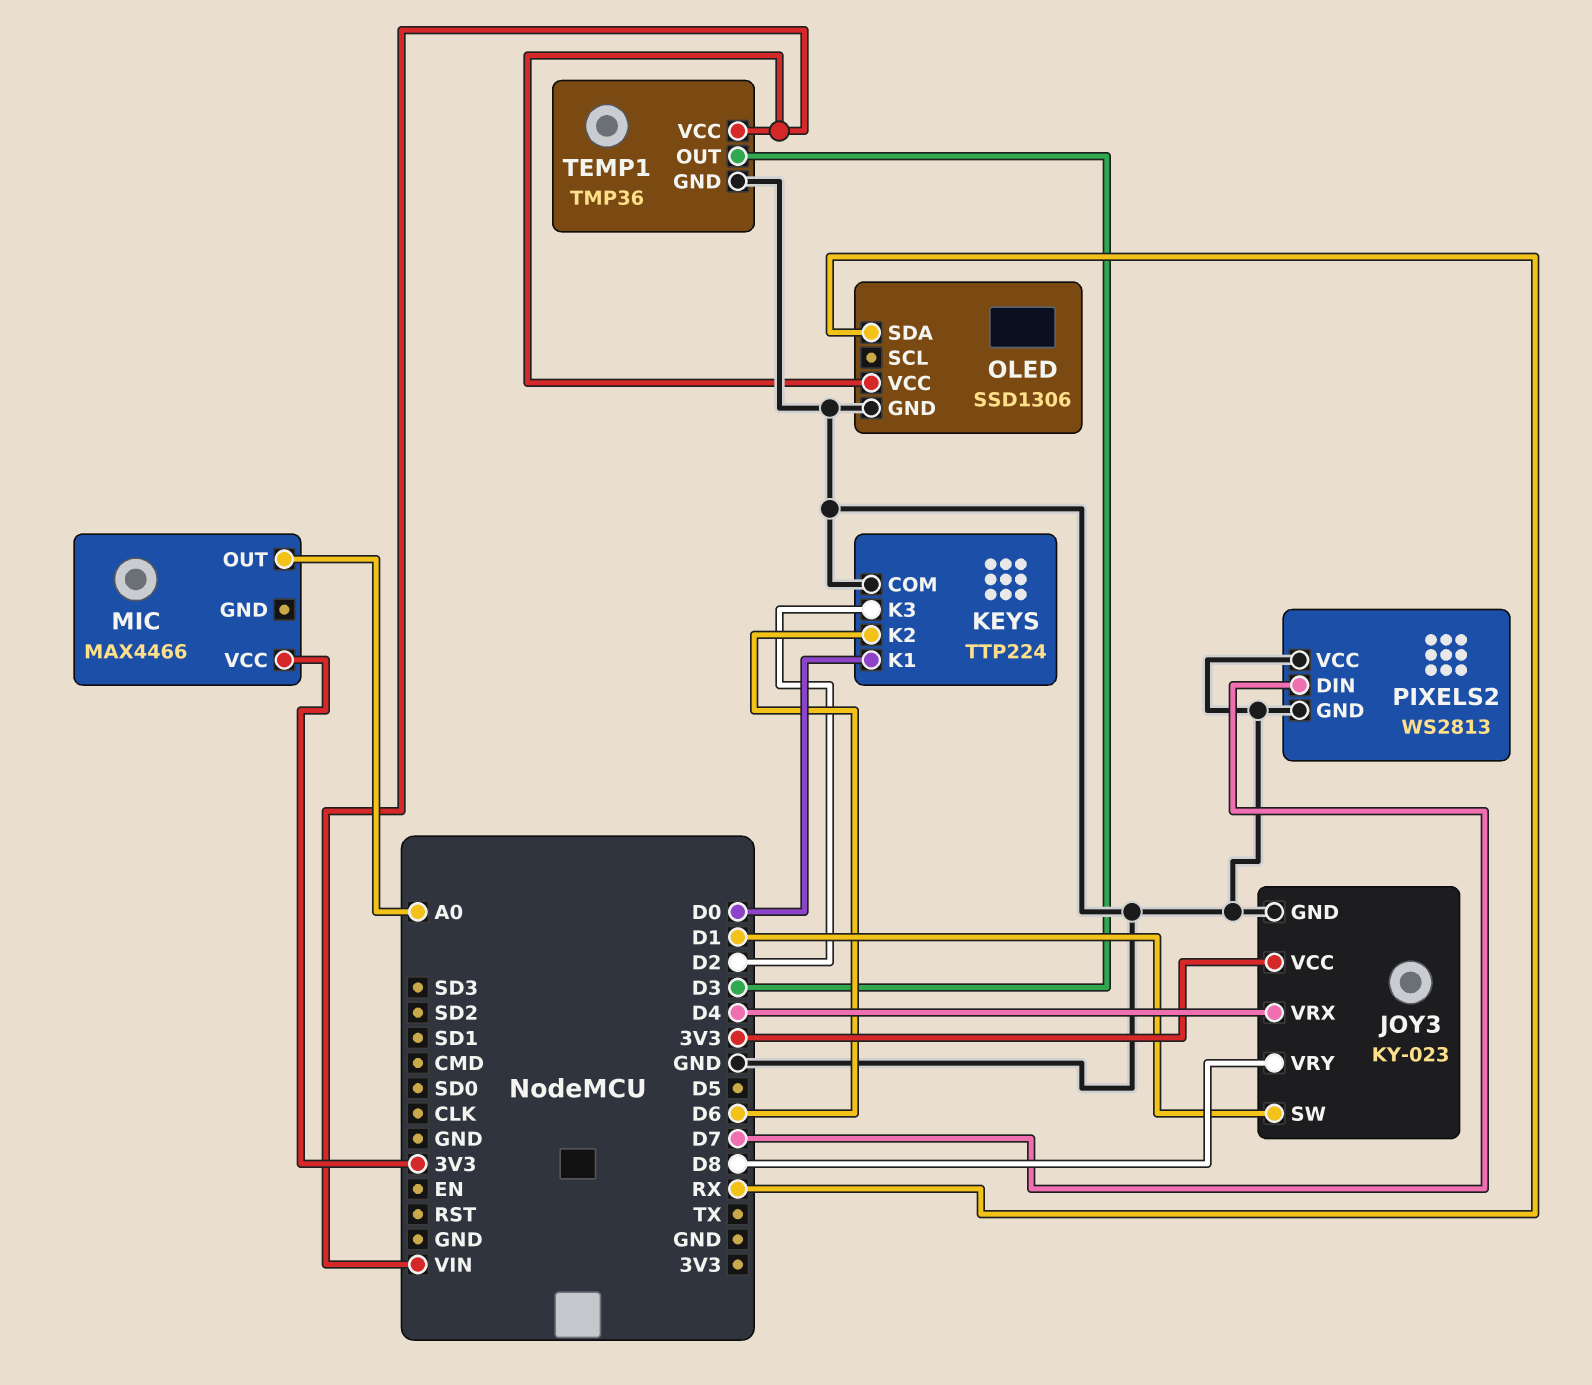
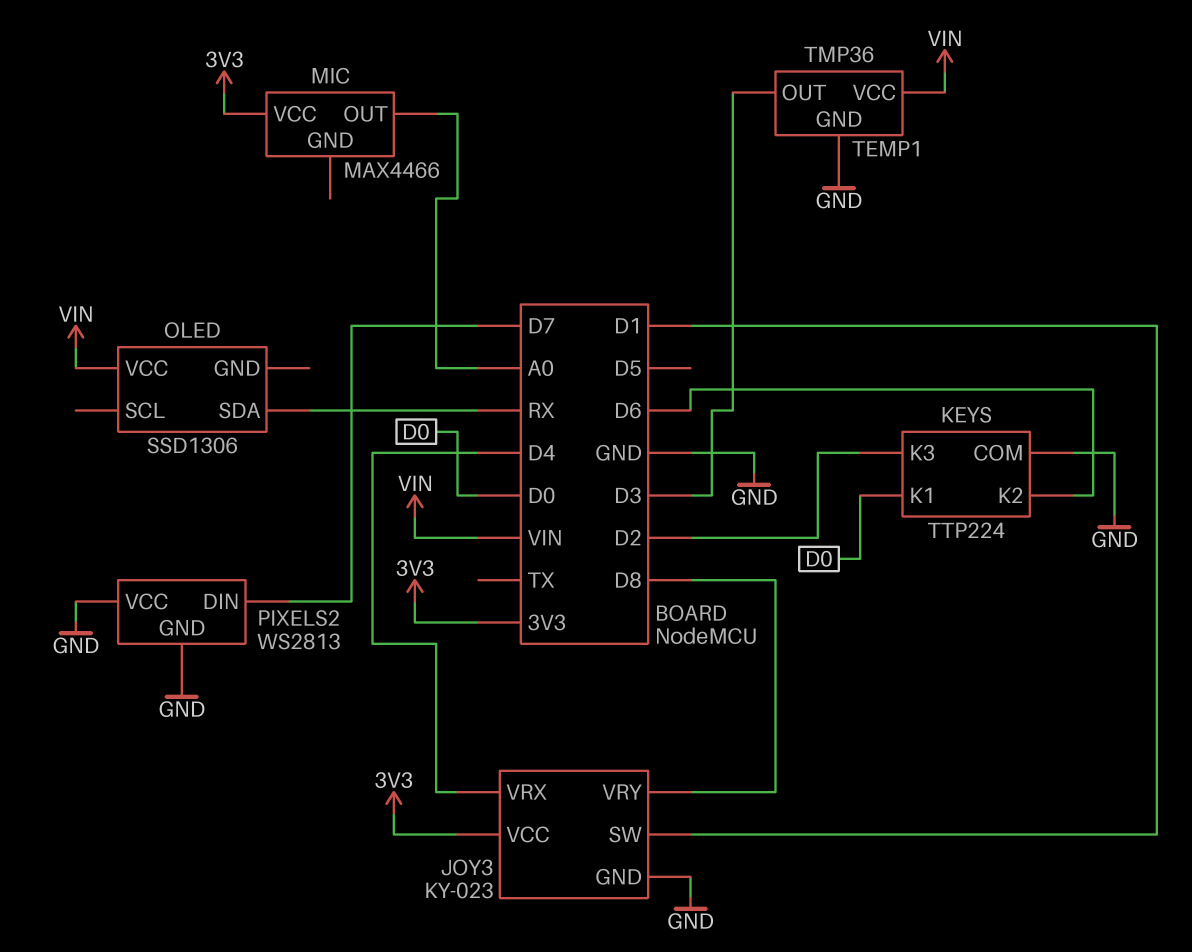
OLED pin GND: GND -> none

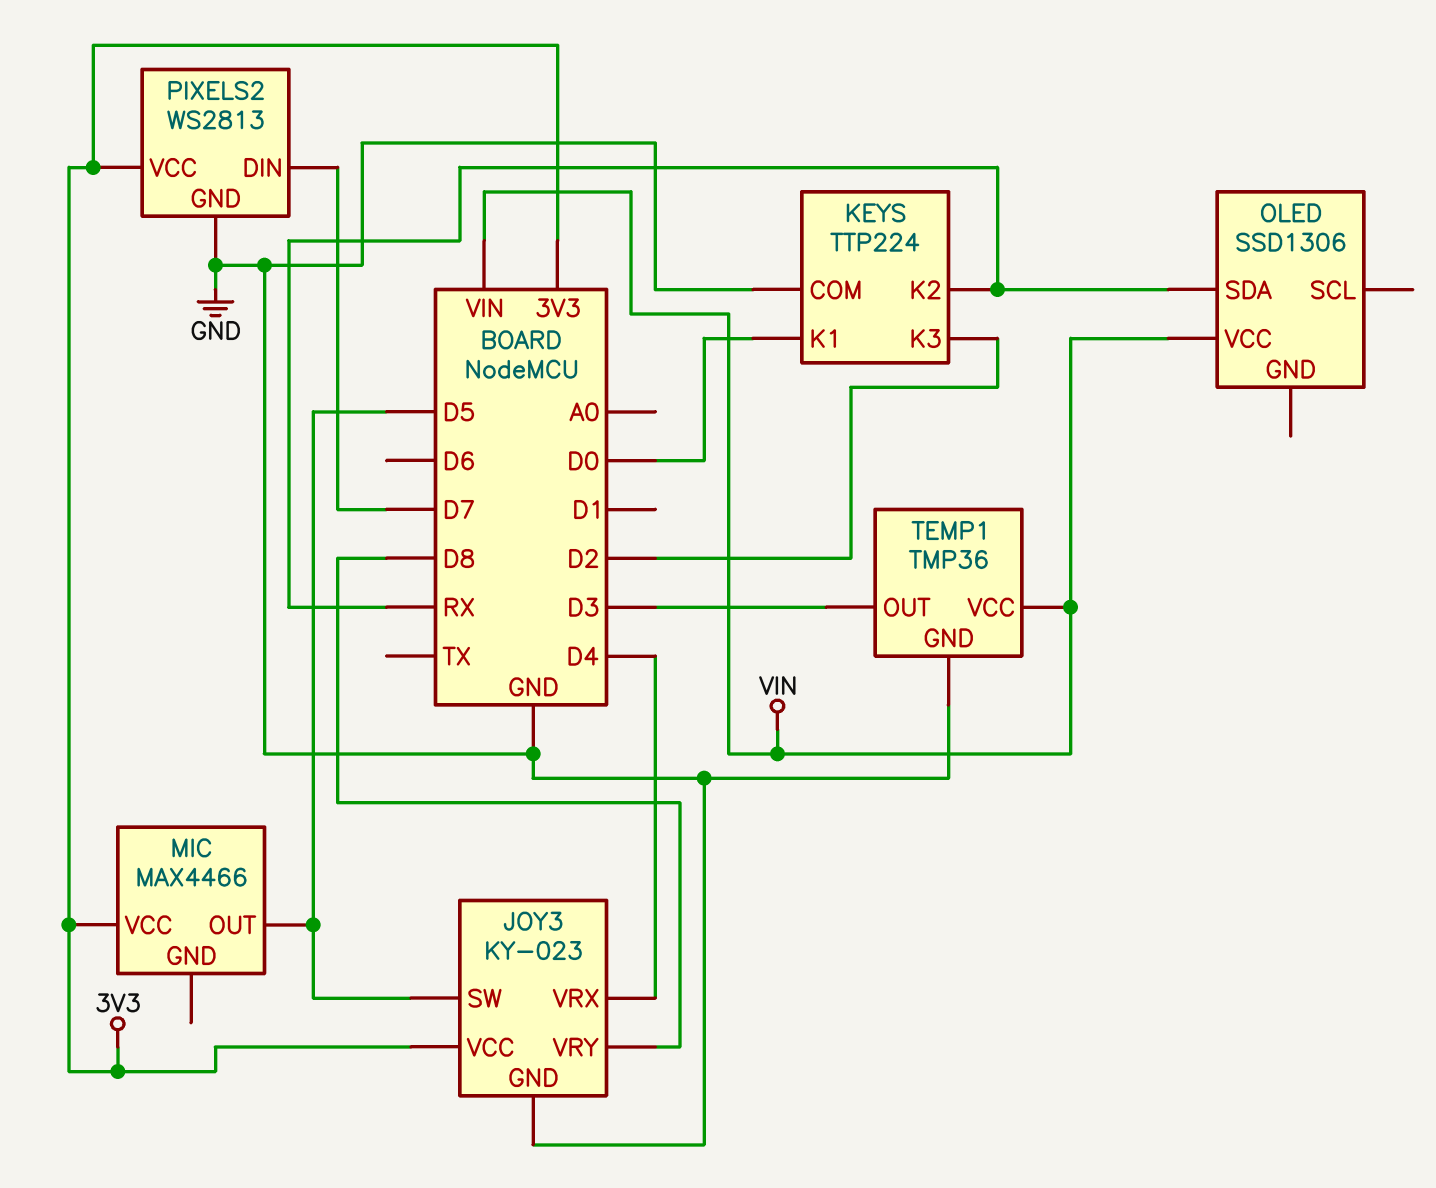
JOY3 pin SW: D1 -> D5
KEYS pin K2: D6 -> RX
MIC pin OUT: A0 -> D5
PIXELS2 pin VCC: GND -> 3V3

